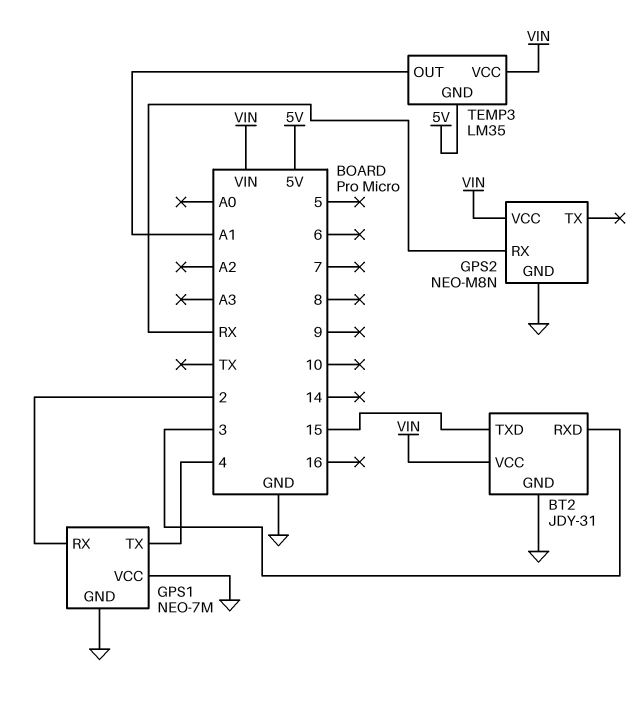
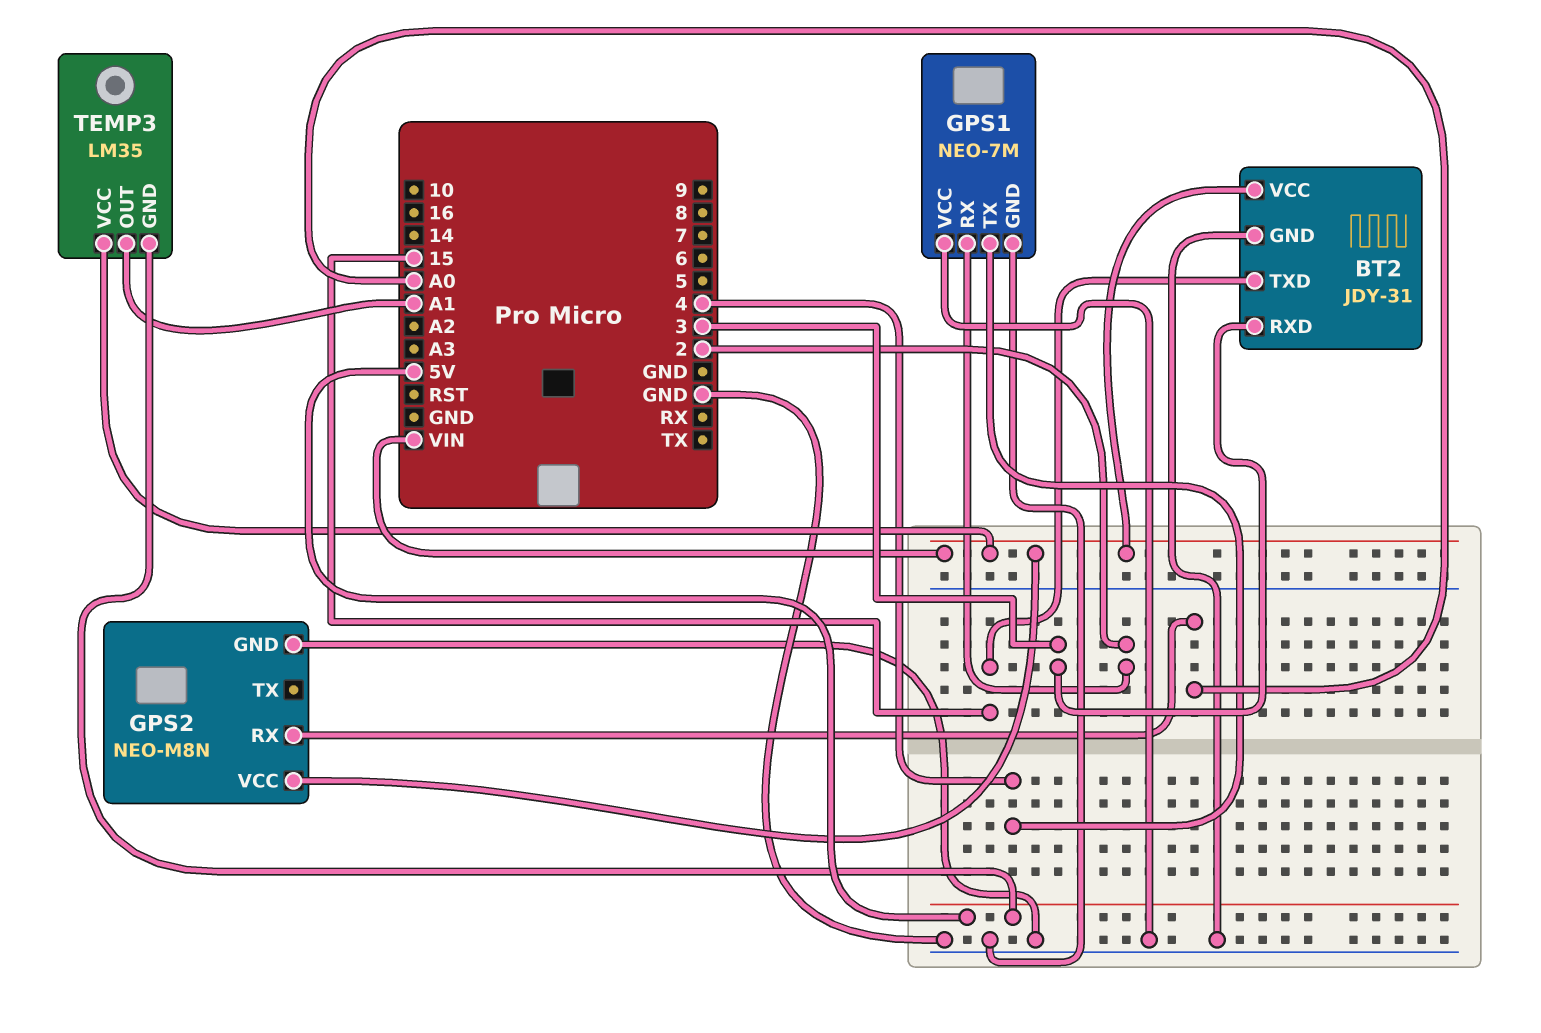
GPS2 pin RX: RX -> A0

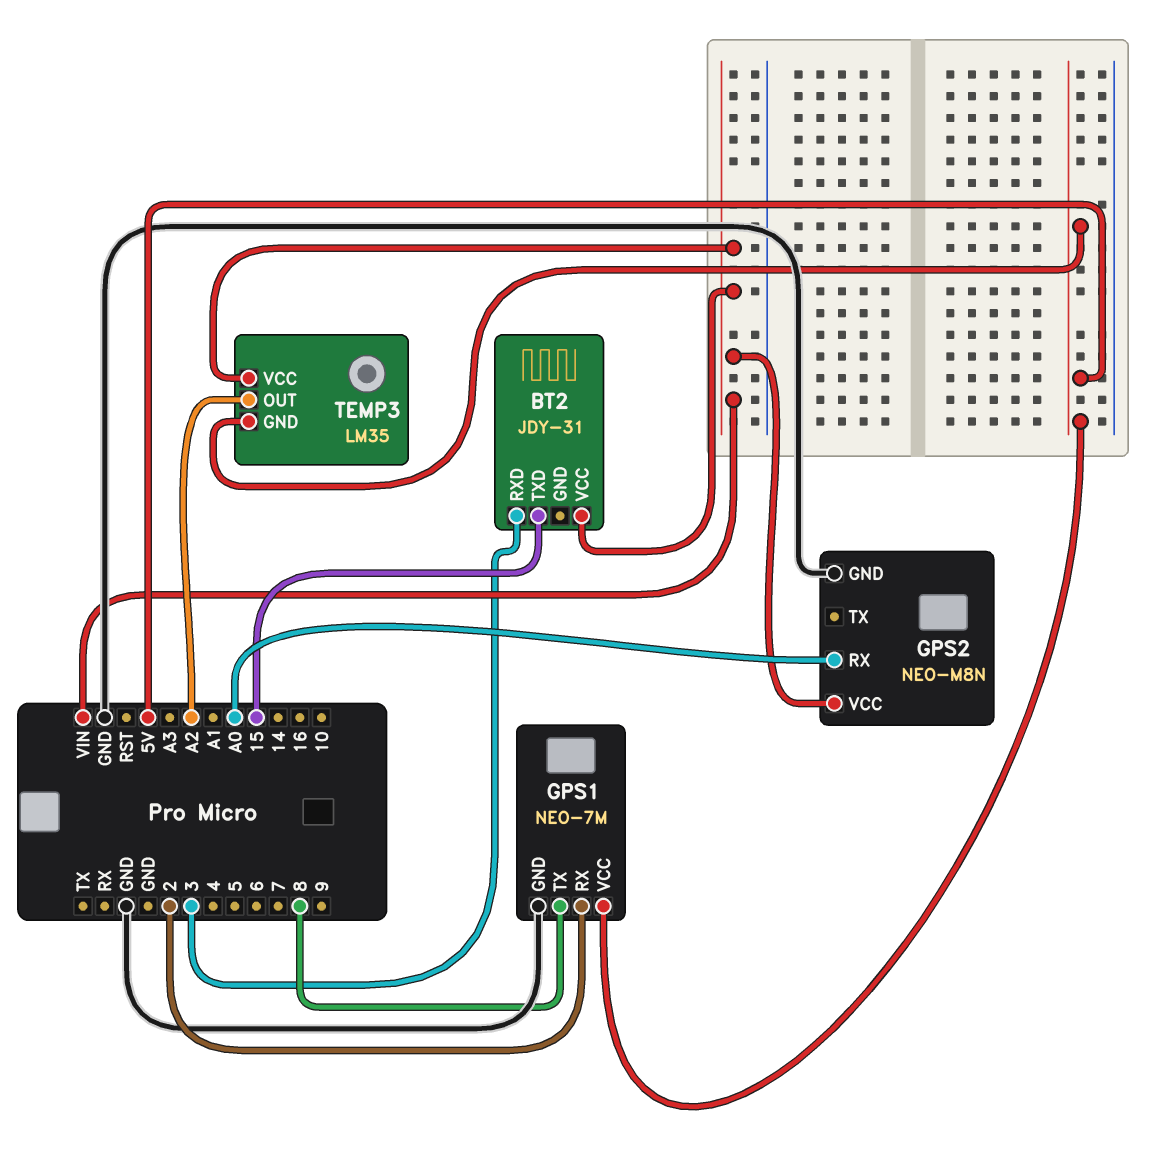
BT2 pin GND: GND -> none
GPS1 pin TX: 4 -> 8
GPS1 pin VCC: GND -> 5V
TEMP3 pin OUT: A1 -> A2

